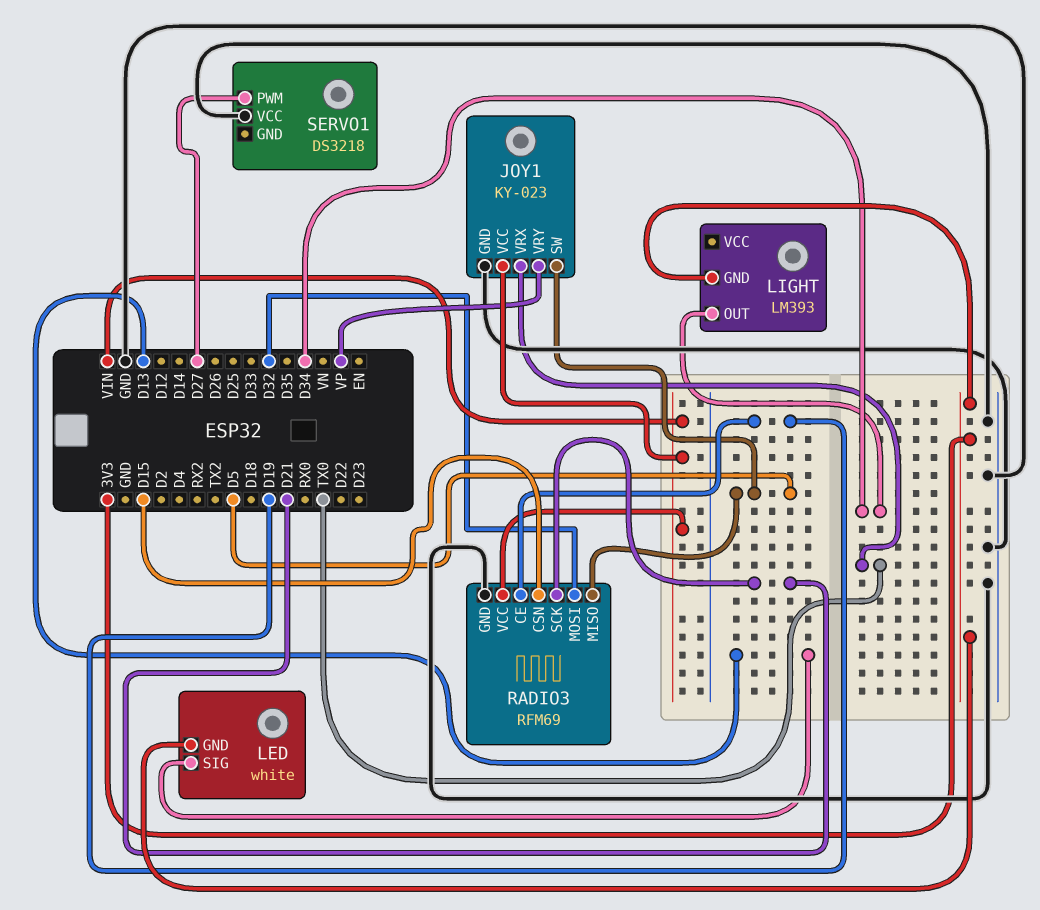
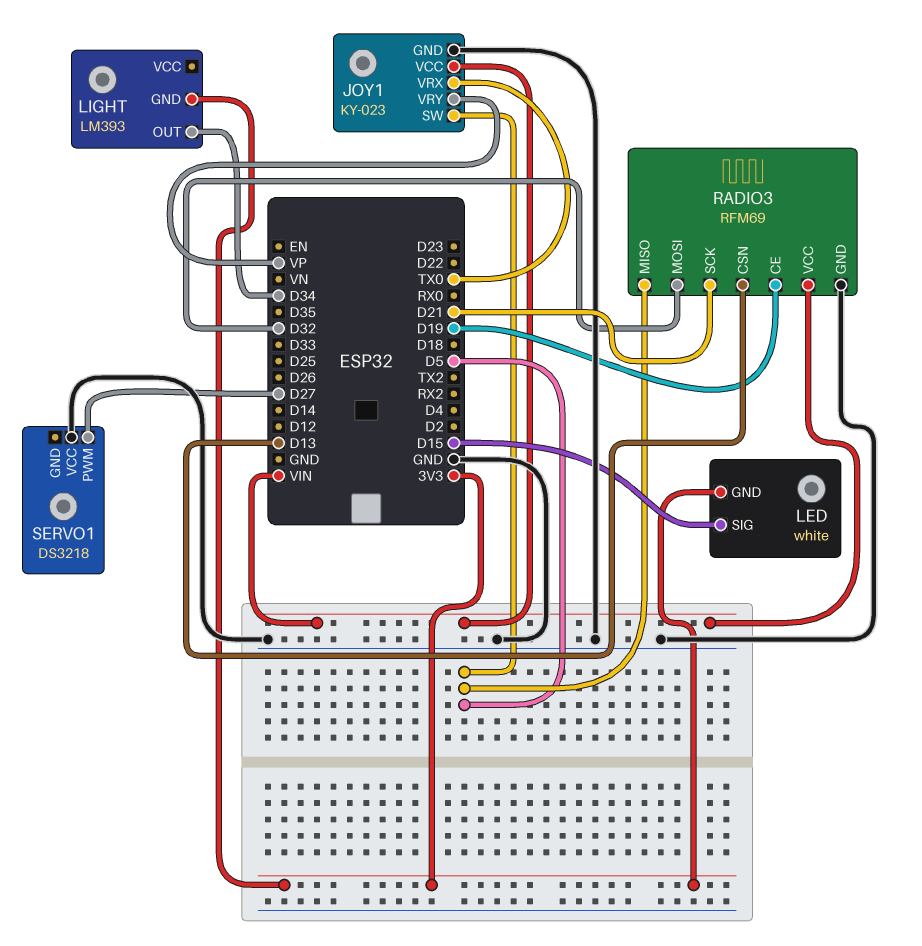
LED pin SIG: D13 -> D15
RADIO3 pin CSN: D15 -> D13

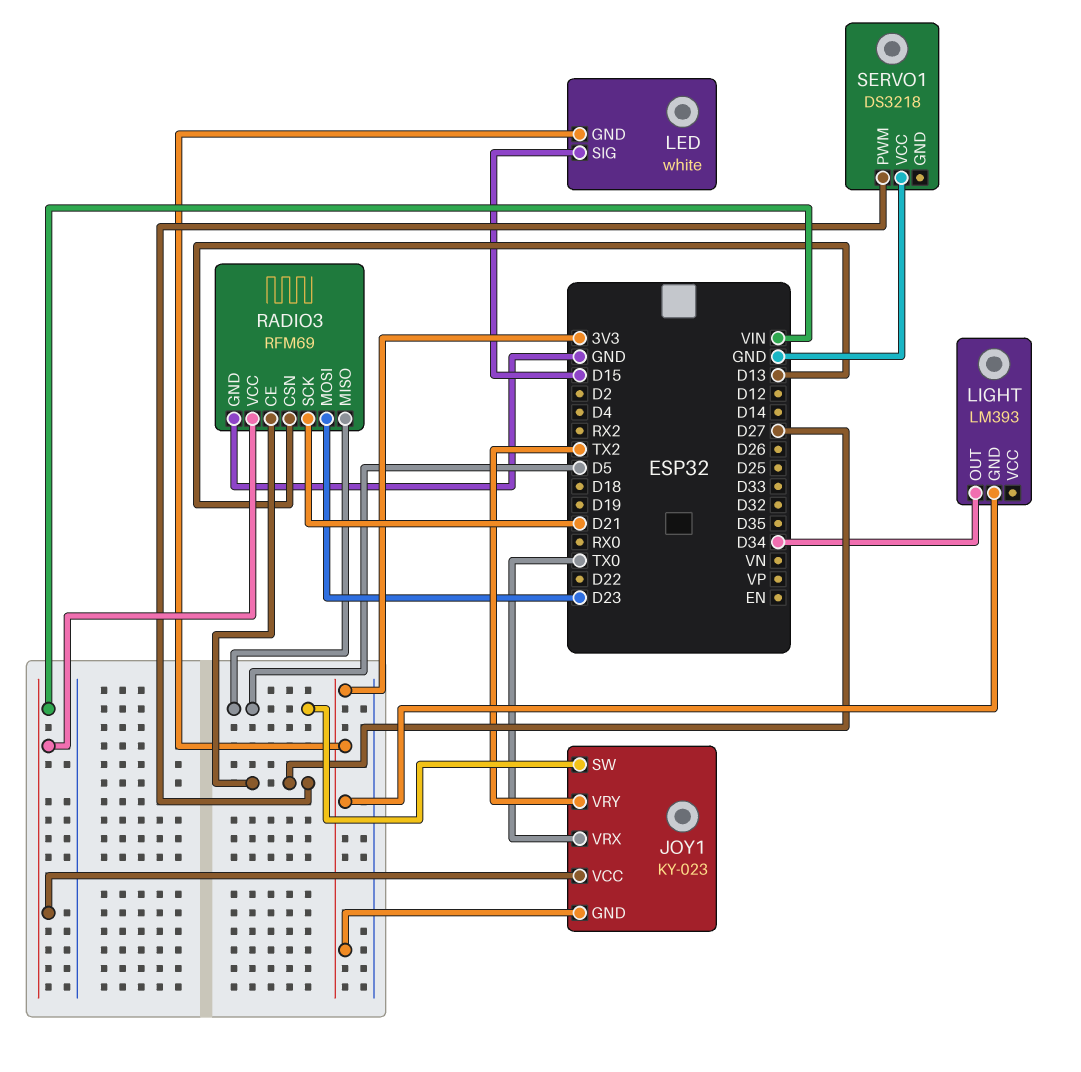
JOY1 pin GND: GND -> 3V3
JOY1 pin VRY: VP -> TX2
RADIO3 pin CE: D19 -> D27
RADIO3 pin MOSI: D32 -> D23

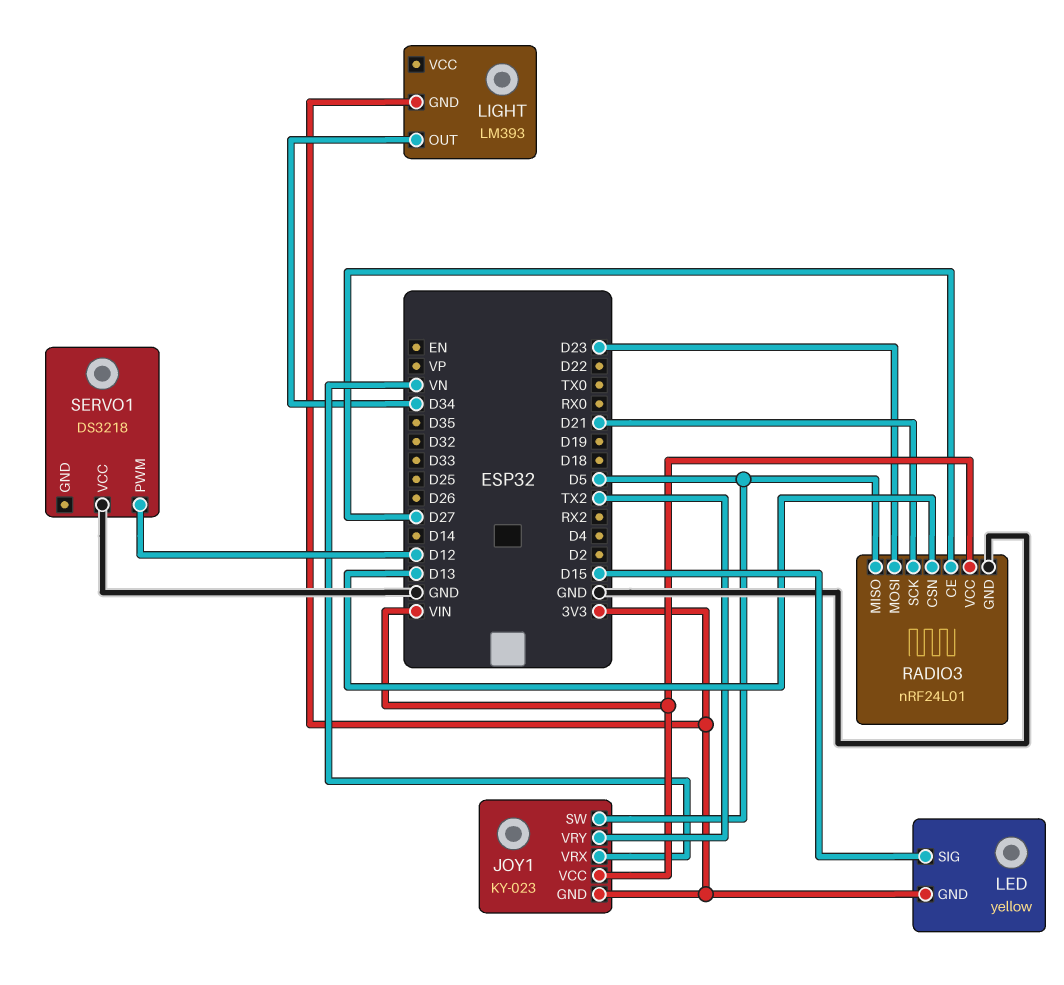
JOY1 pin VRX: TX0 -> VN
LED: white -> yellow
RADIO3: RFM69 -> nRF24L01
SERVO1 pin PWM: D27 -> D12

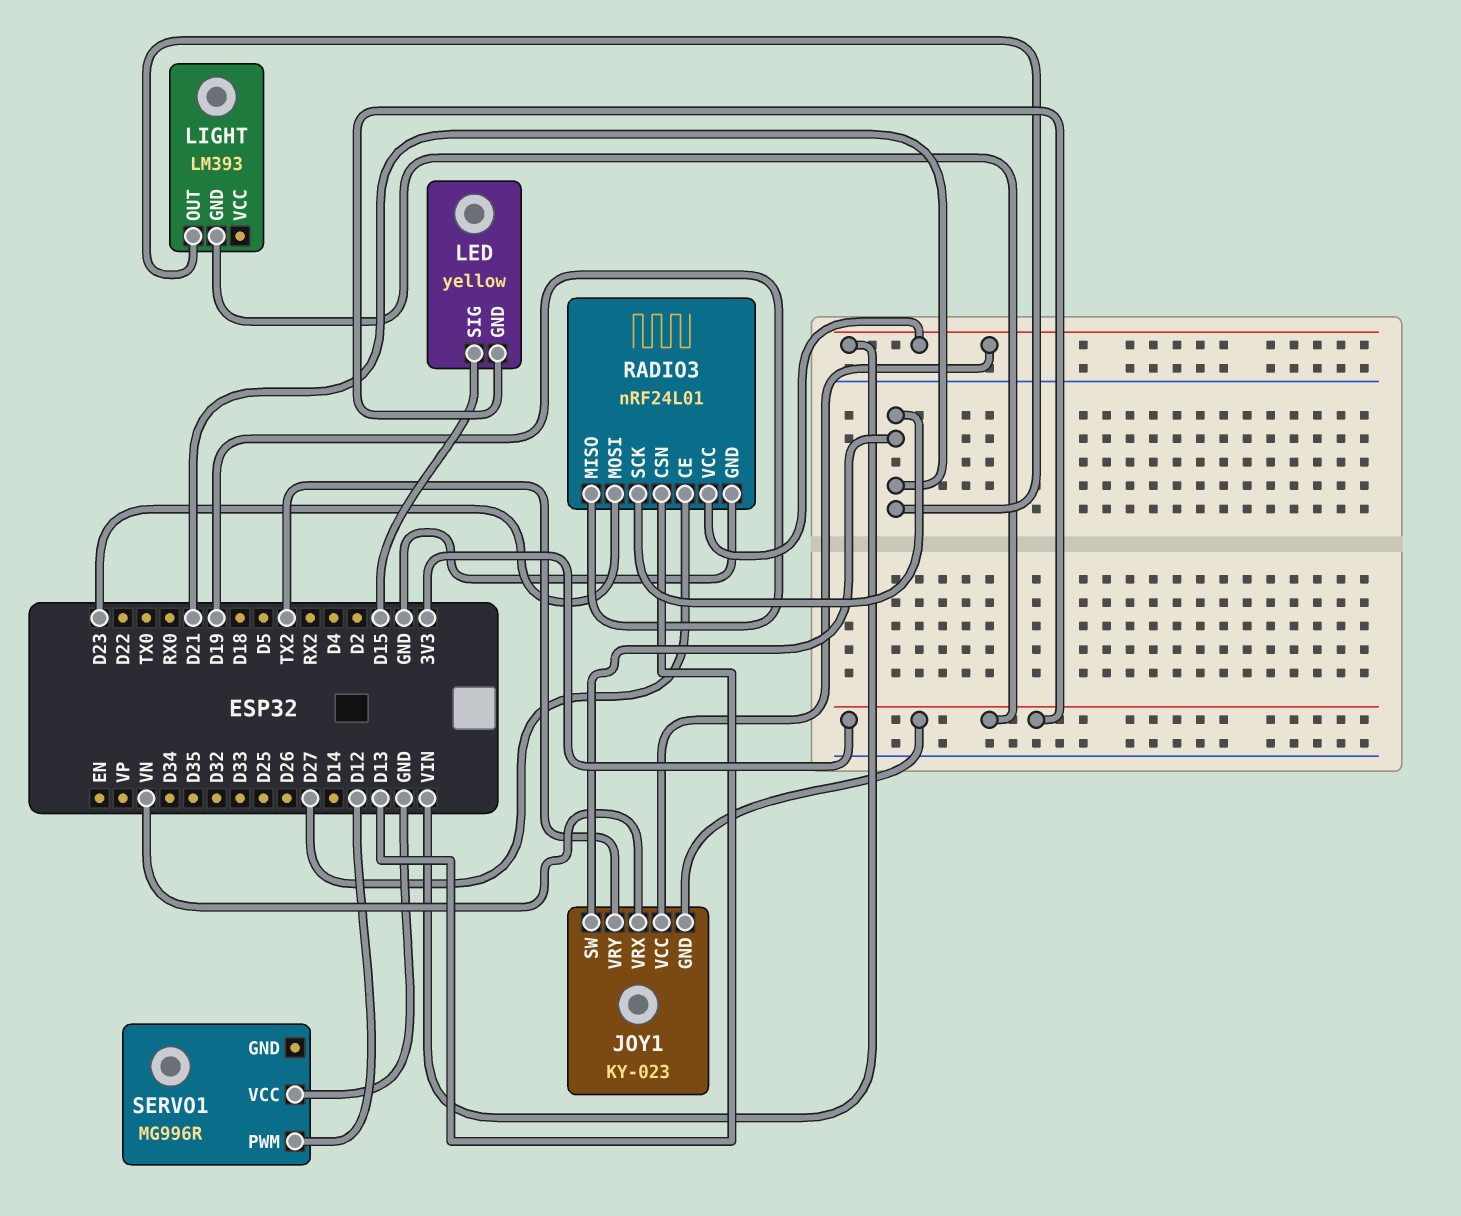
JOY1 pin SW: D5 -> D21
LIGHT pin OUT: D34 -> D21
RADIO3 pin MISO: D5 -> D19
SERVO1: DS3218 -> MG996R

